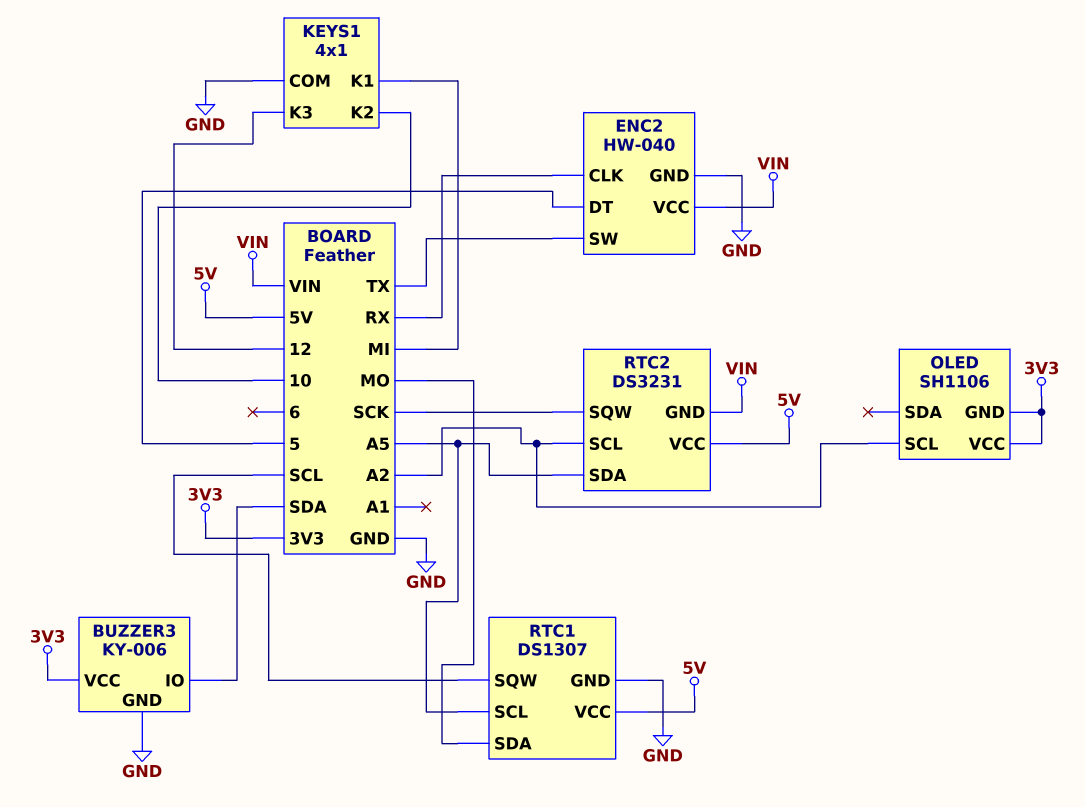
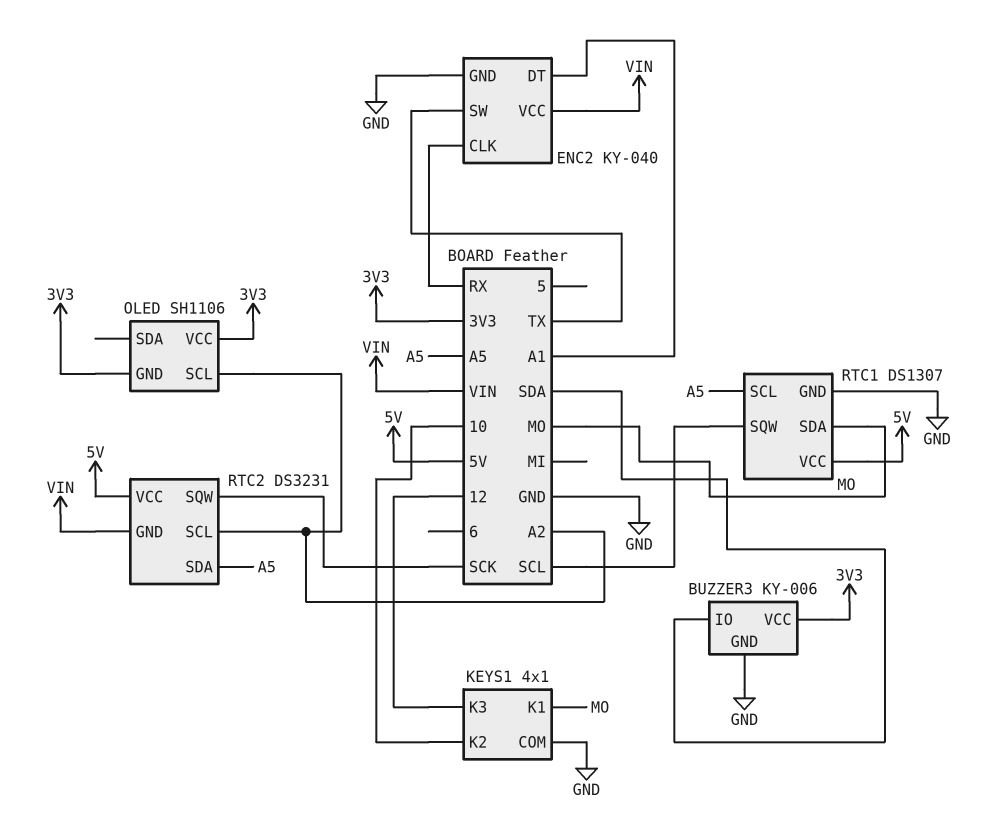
ENC2: HW-040 -> KY-040
ENC2 pin DT: 5 -> A1
KEYS1 pin K1: MI -> MO

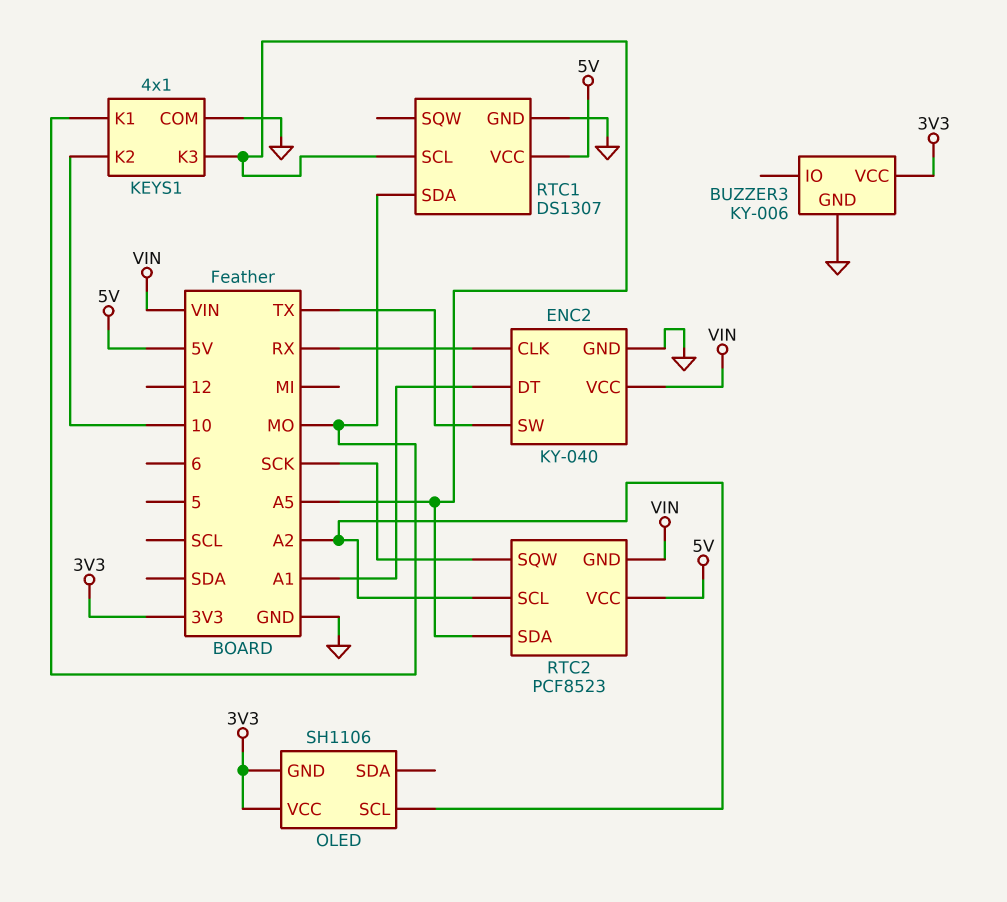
BUZZER3 pin IO: SDA -> none
KEYS1 pin K3: 12 -> A5
RTC1 pin SQW: SCL -> none
RTC2: DS3231 -> PCF8523

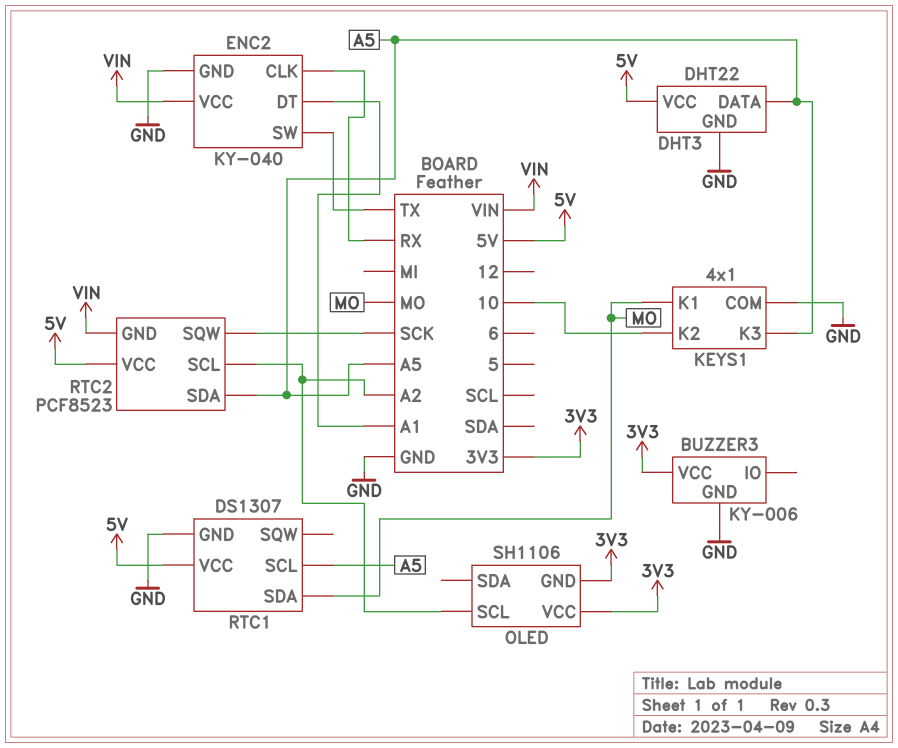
DHT3: none -> DHT22
DHT3 pin DATA: none -> A5
DHT3 pin GND: none -> GND
DHT3 pin VCC: none -> 5V

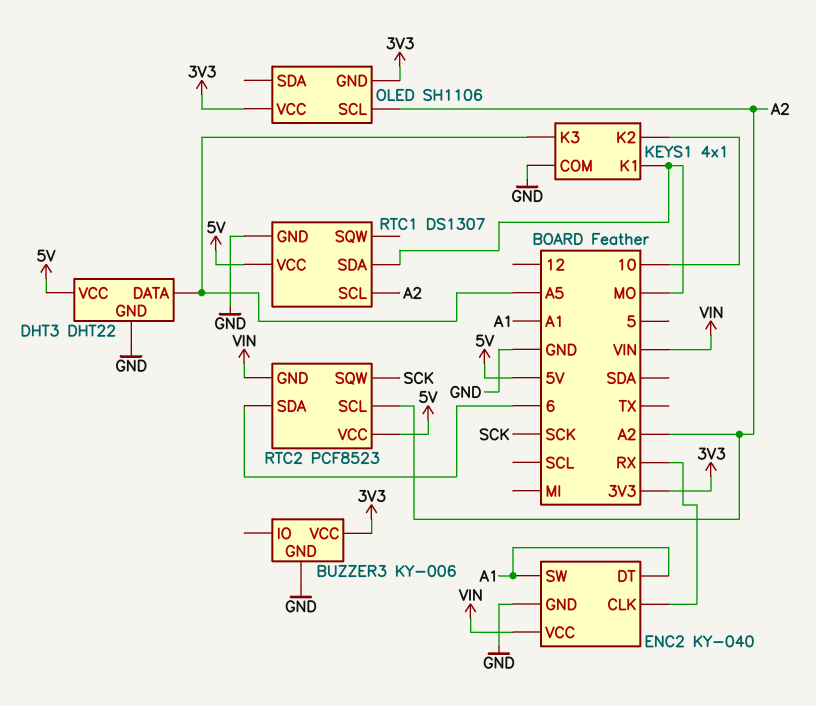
ENC2 pin SW: TX -> A1
RTC1 pin SCL: A5 -> A2
RTC2 pin SDA: A5 -> 6

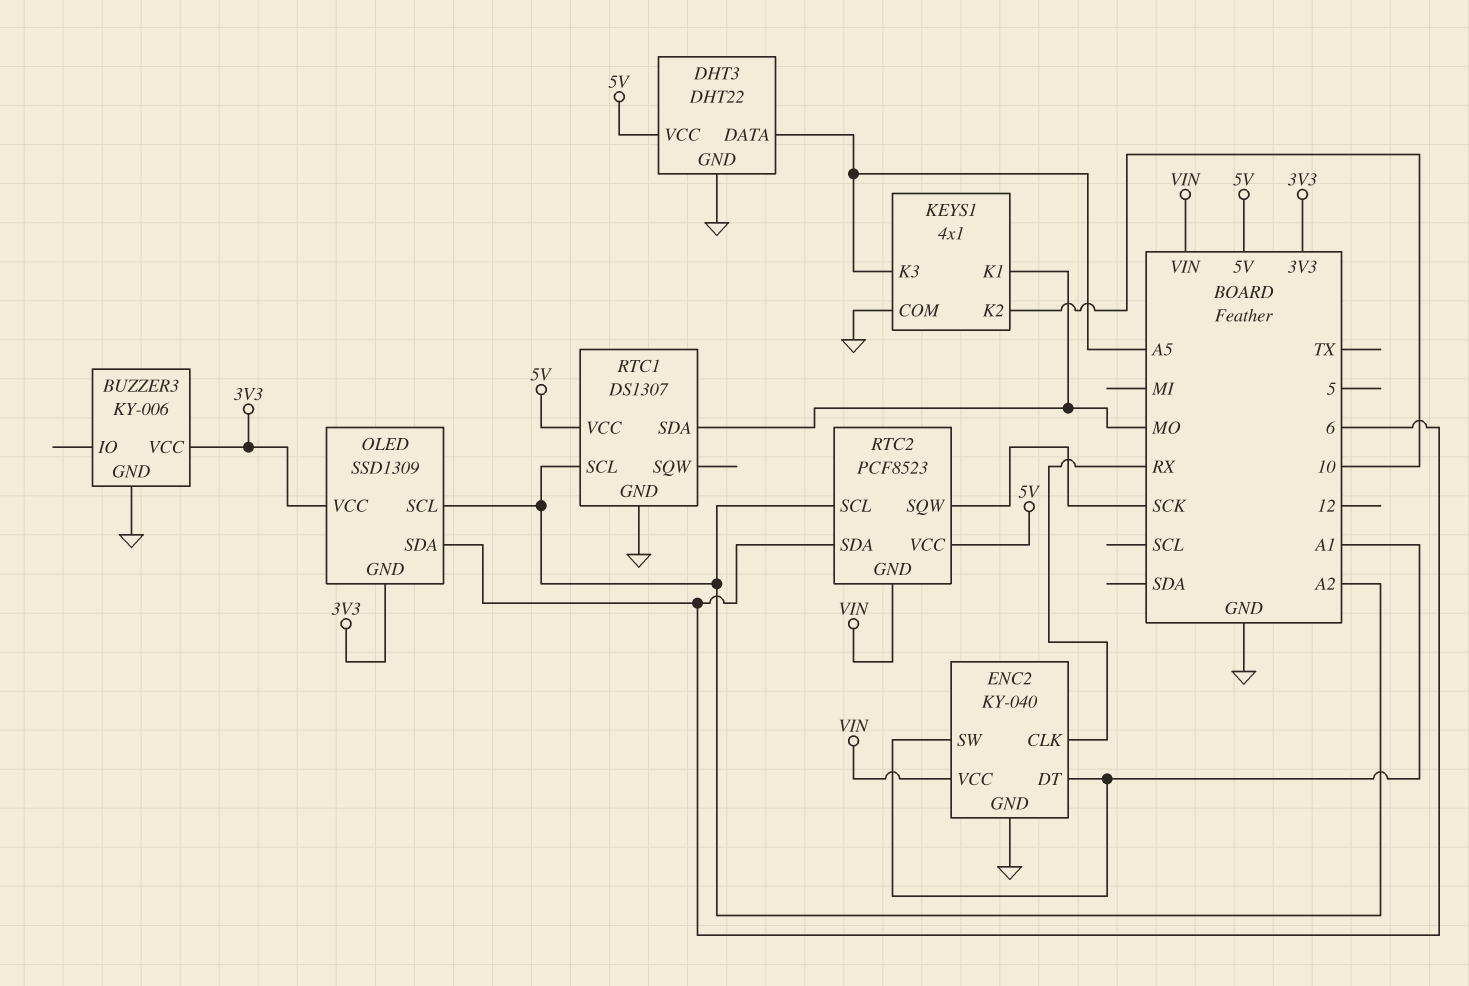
OLED: SH1106 -> SSD1309
OLED pin SDA: none -> 6

